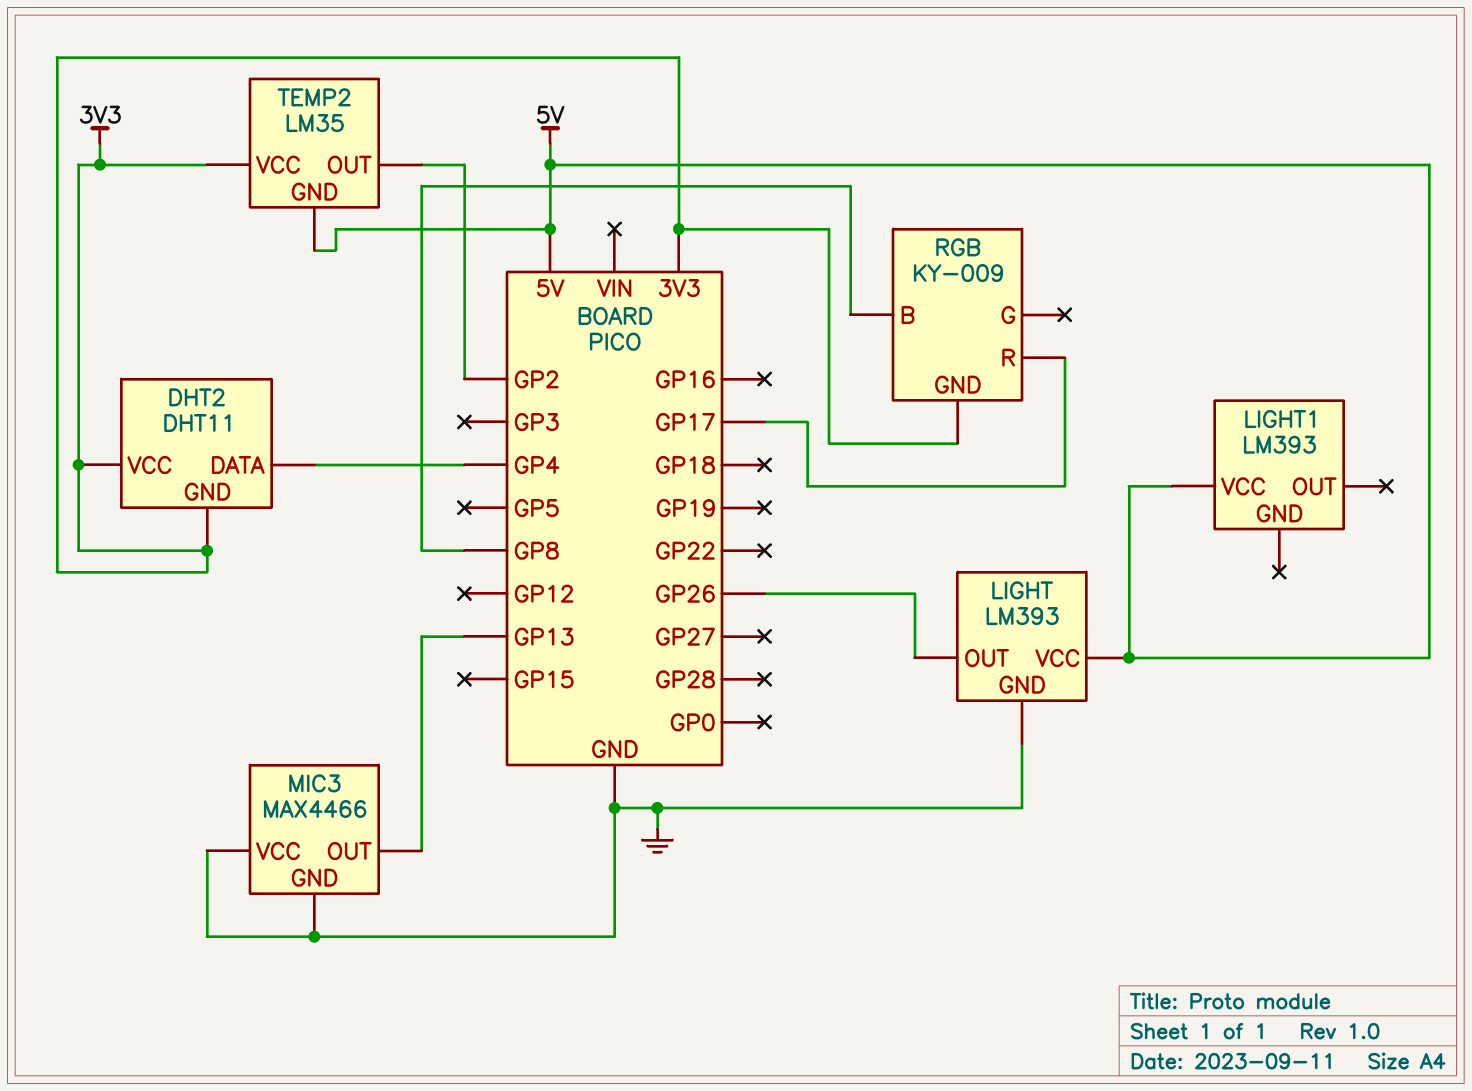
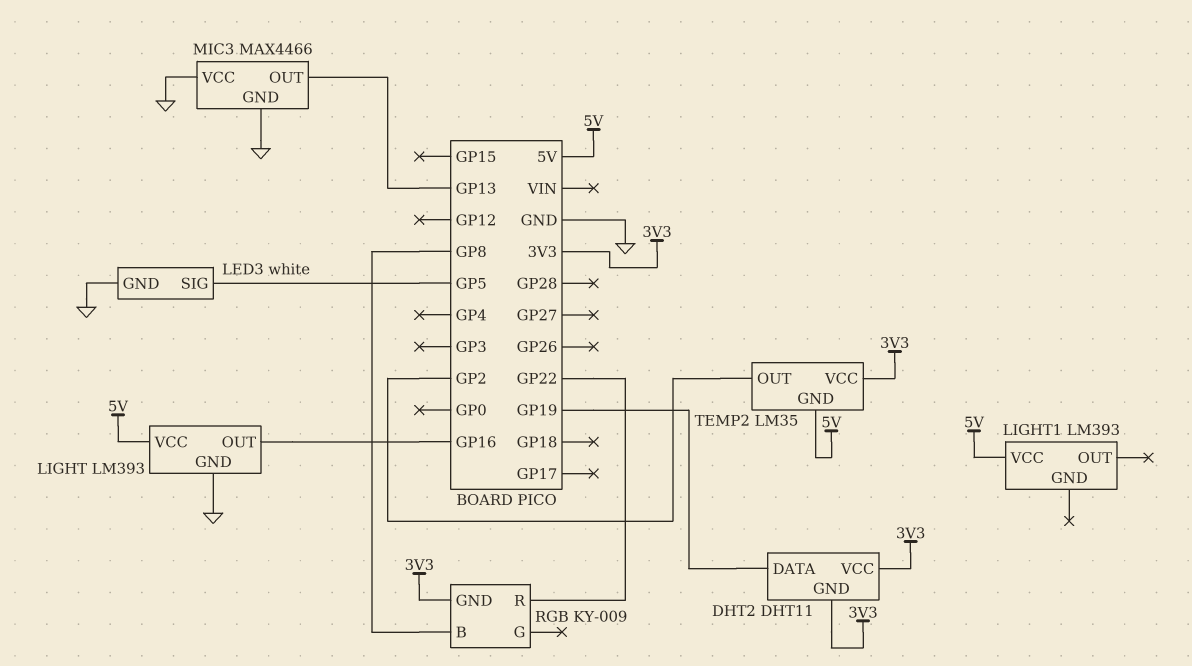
DHT2 pin DATA: GP4 -> GP19
LED3: none -> white
LED3 pin GND: none -> GND
LED3 pin SIG: none -> GP5
LIGHT pin OUT: GP26 -> GP16
RGB pin R: GP17 -> GP22

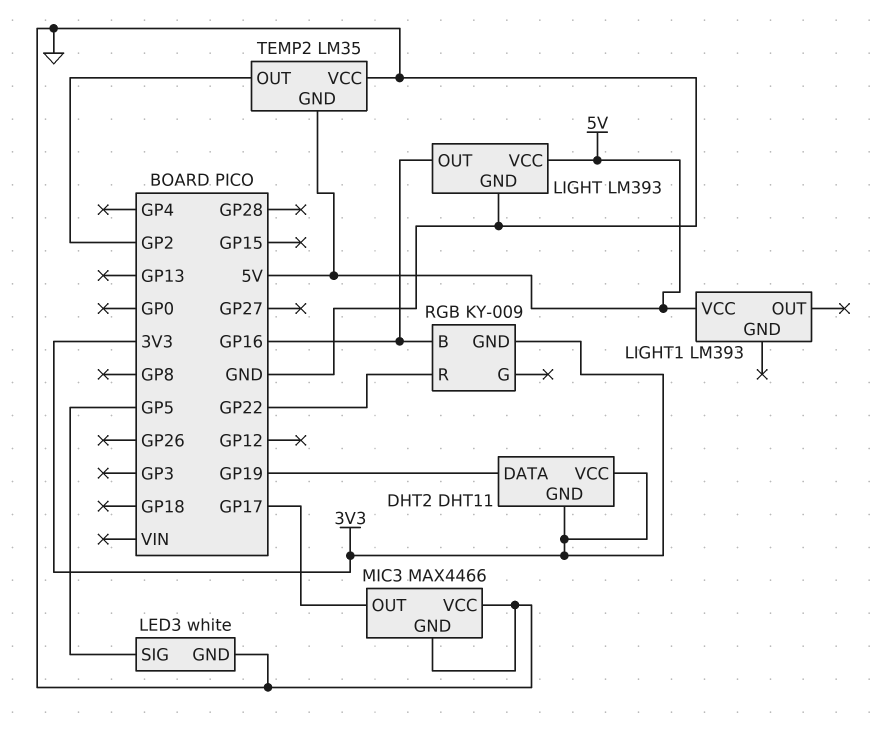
MIC3 pin OUT: GP13 -> GP17
RGB pin B: GP8 -> GP16
TEMP2 pin VCC: 3V3 -> GND

